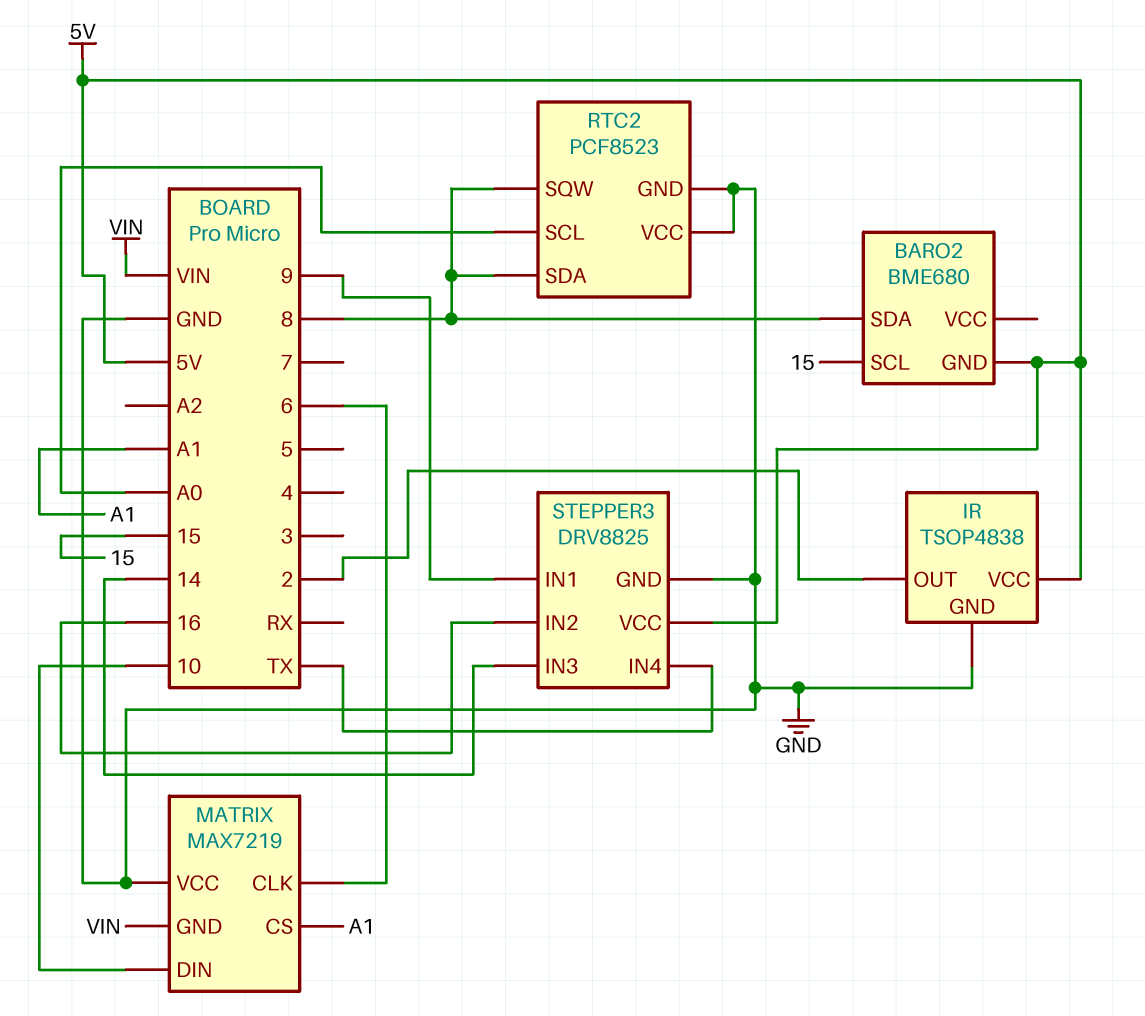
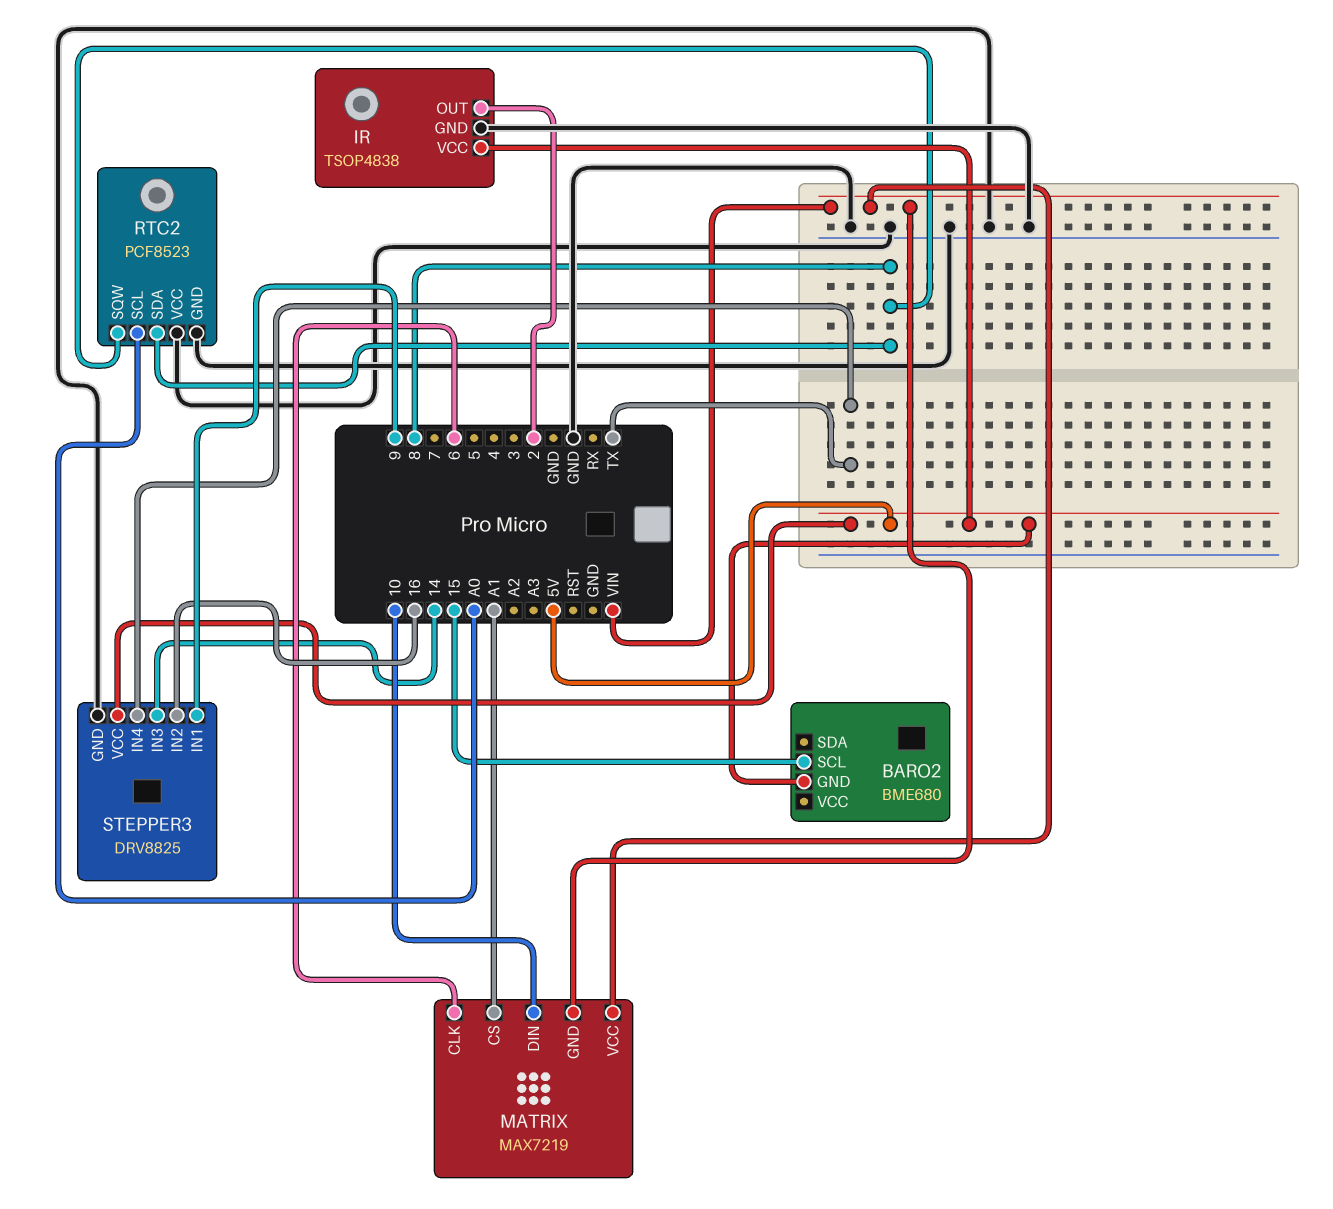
BARO2 pin SDA: 8 -> none
MATRIX pin VCC: GND -> VIN

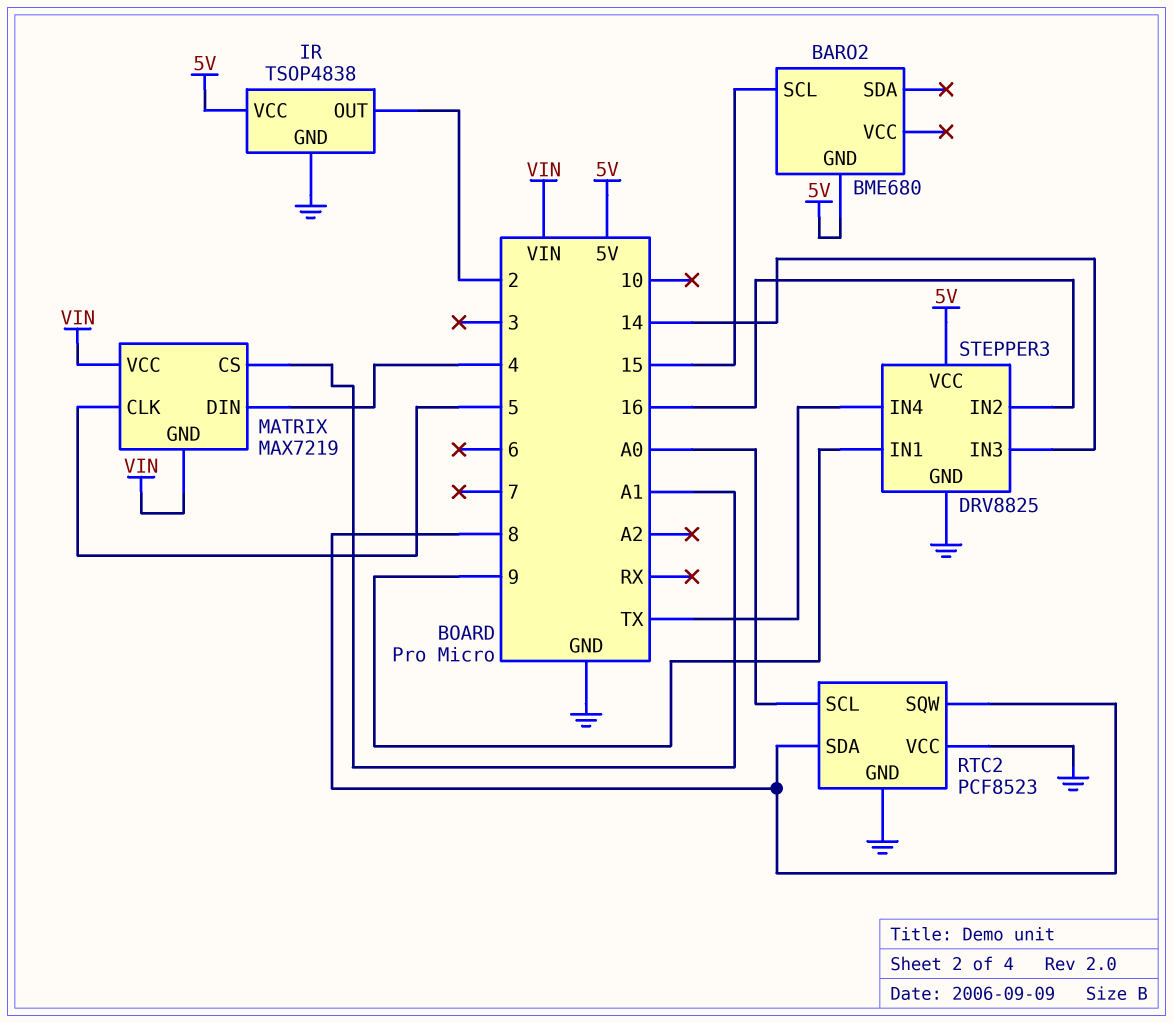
MATRIX pin CLK: 6 -> 5
MATRIX pin DIN: 10 -> 4

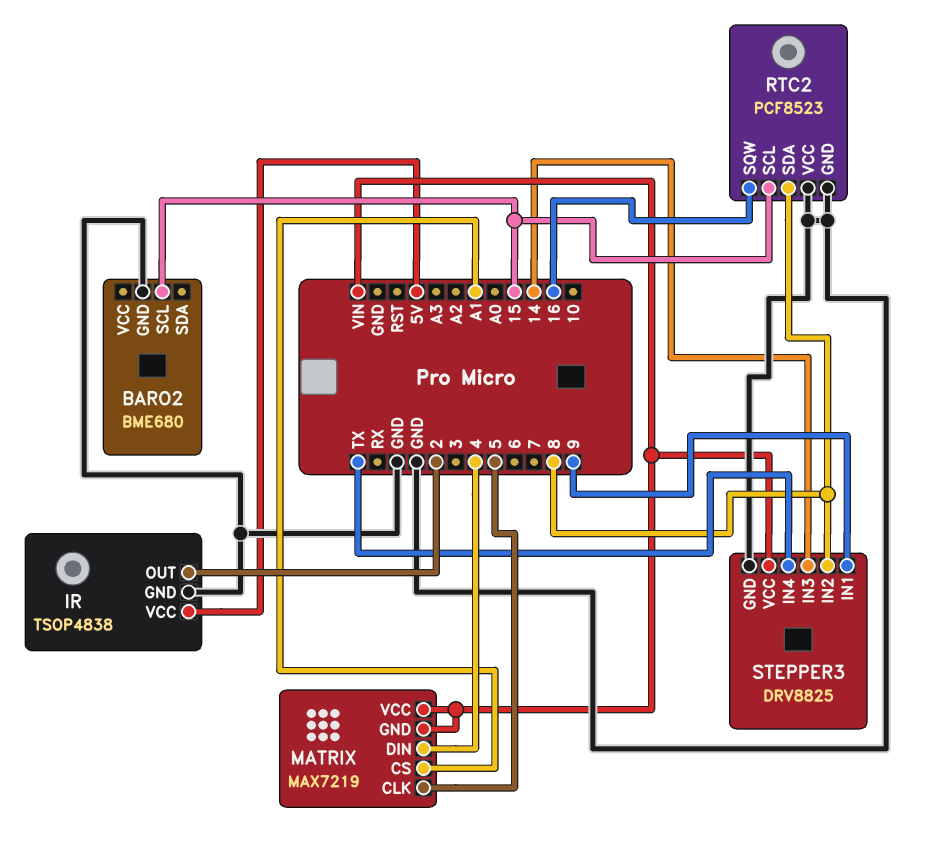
BARO2 pin GND: 5V -> GND
RTC2 pin SCL: A0 -> 15
RTC2 pin SQW: 8 -> 16
STEPPER3 pin IN2: 16 -> 8
STEPPER3 pin VCC: 5V -> VIN

